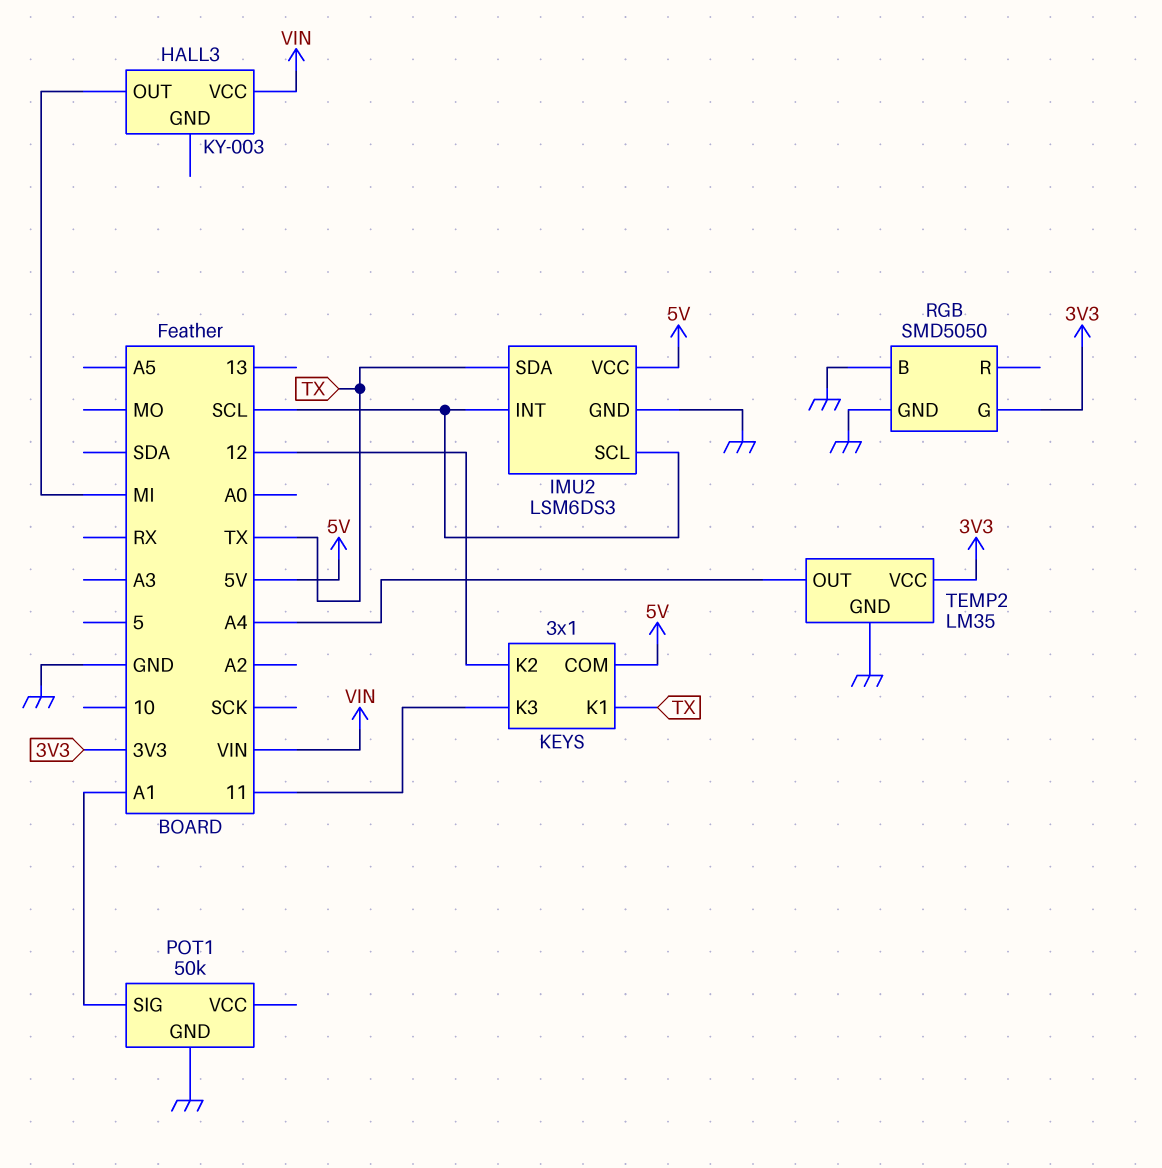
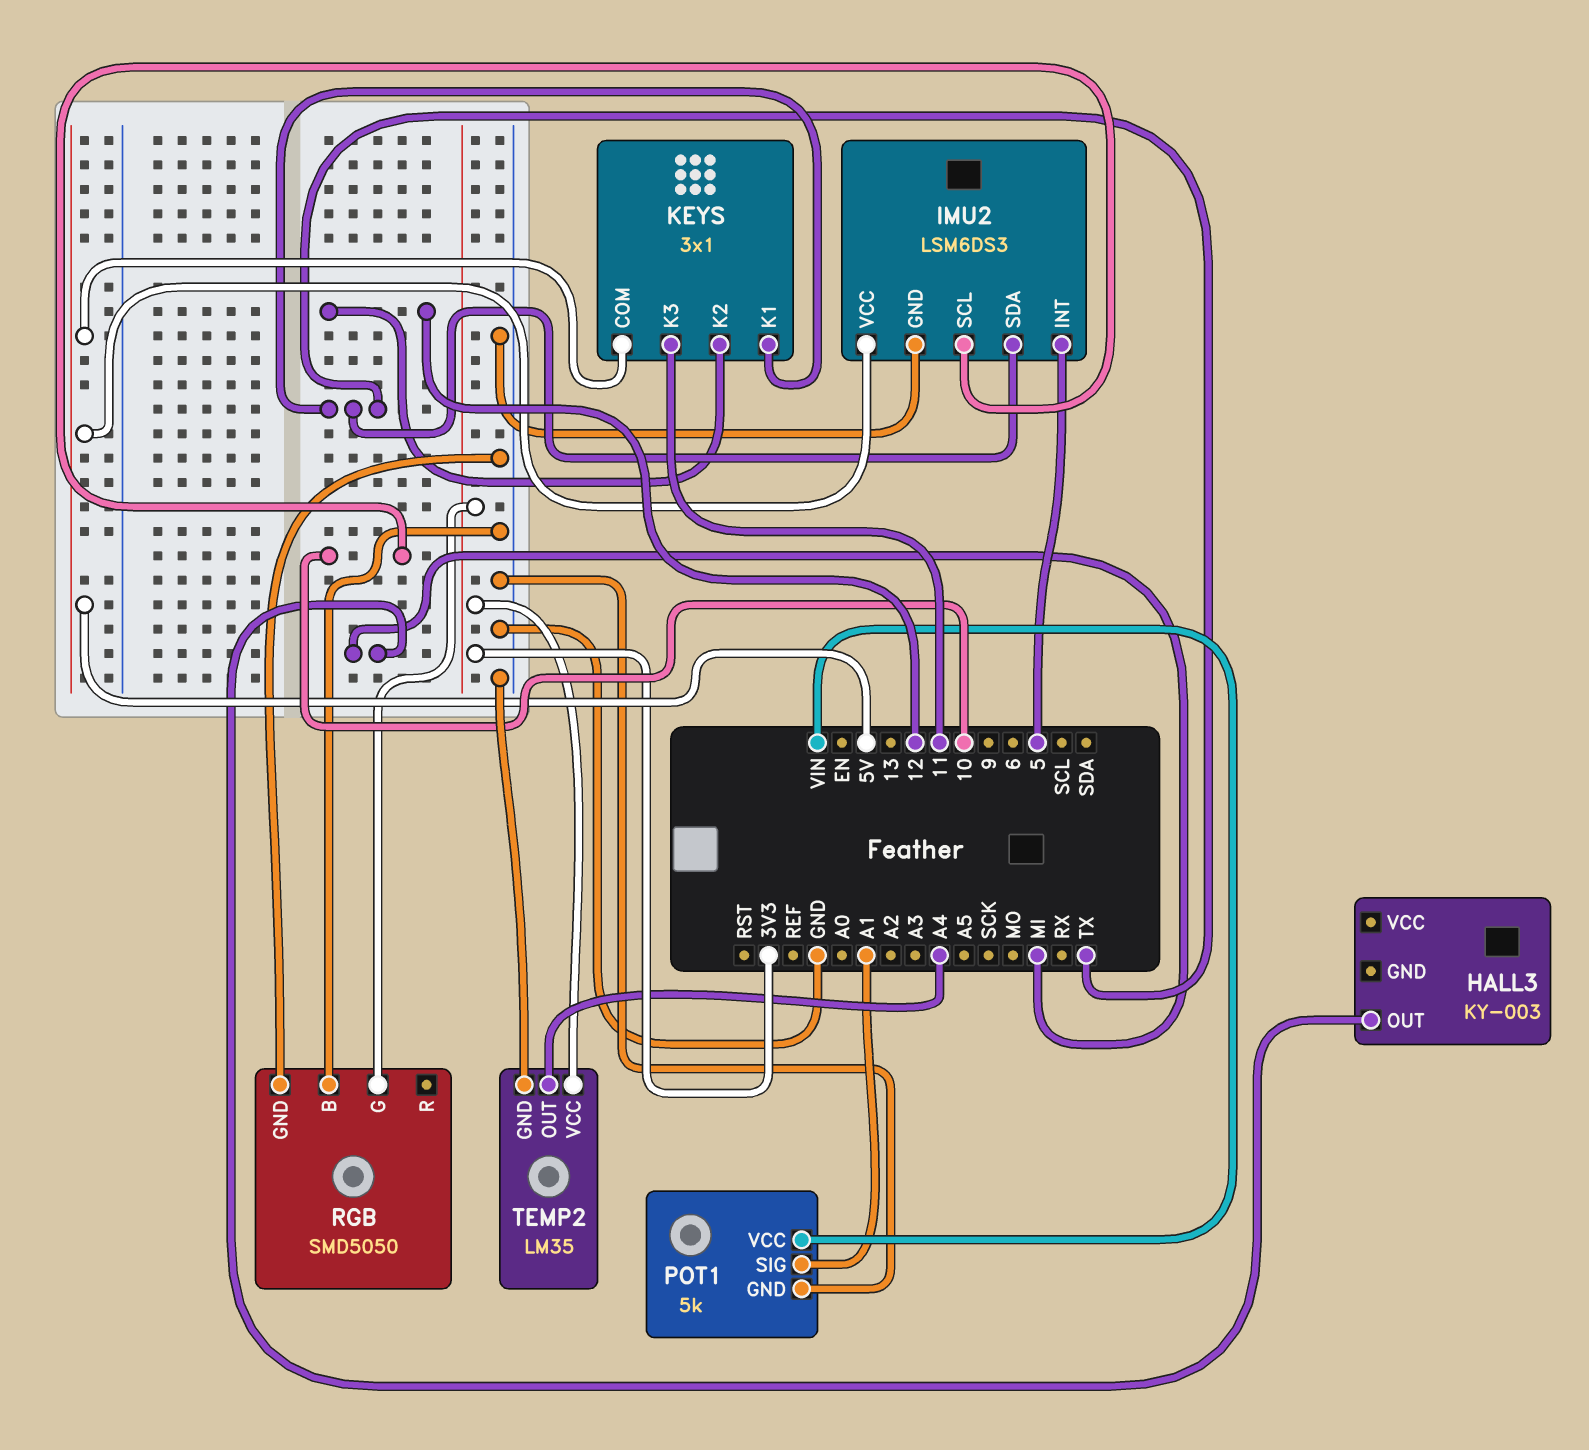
HALL3 pin VCC: VIN -> none
IMU2 pin INT: SCL -> 5
IMU2 pin SCL: SCL -> 10
POT1: 50k -> 5k
POT1 pin VCC: none -> VIN

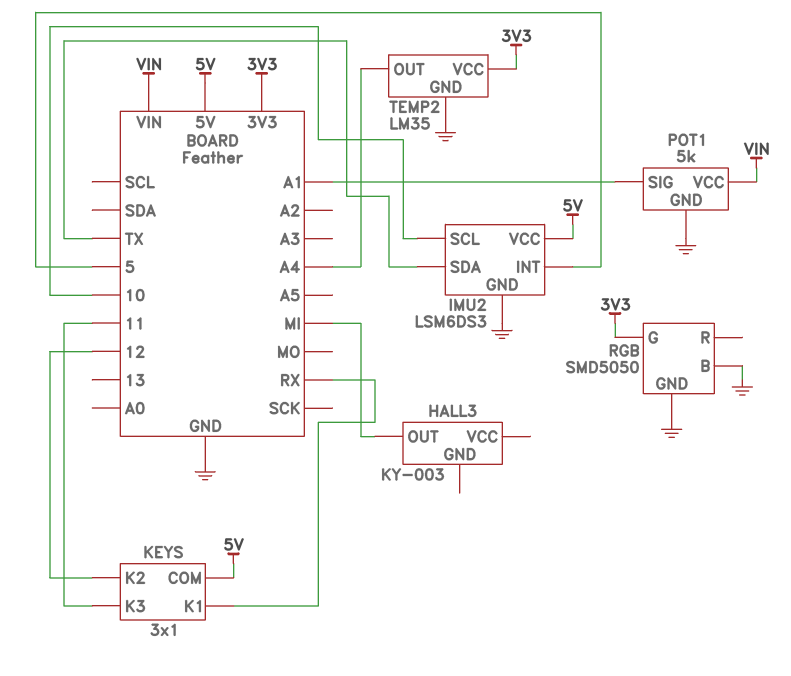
KEYS pin K1: TX -> RX

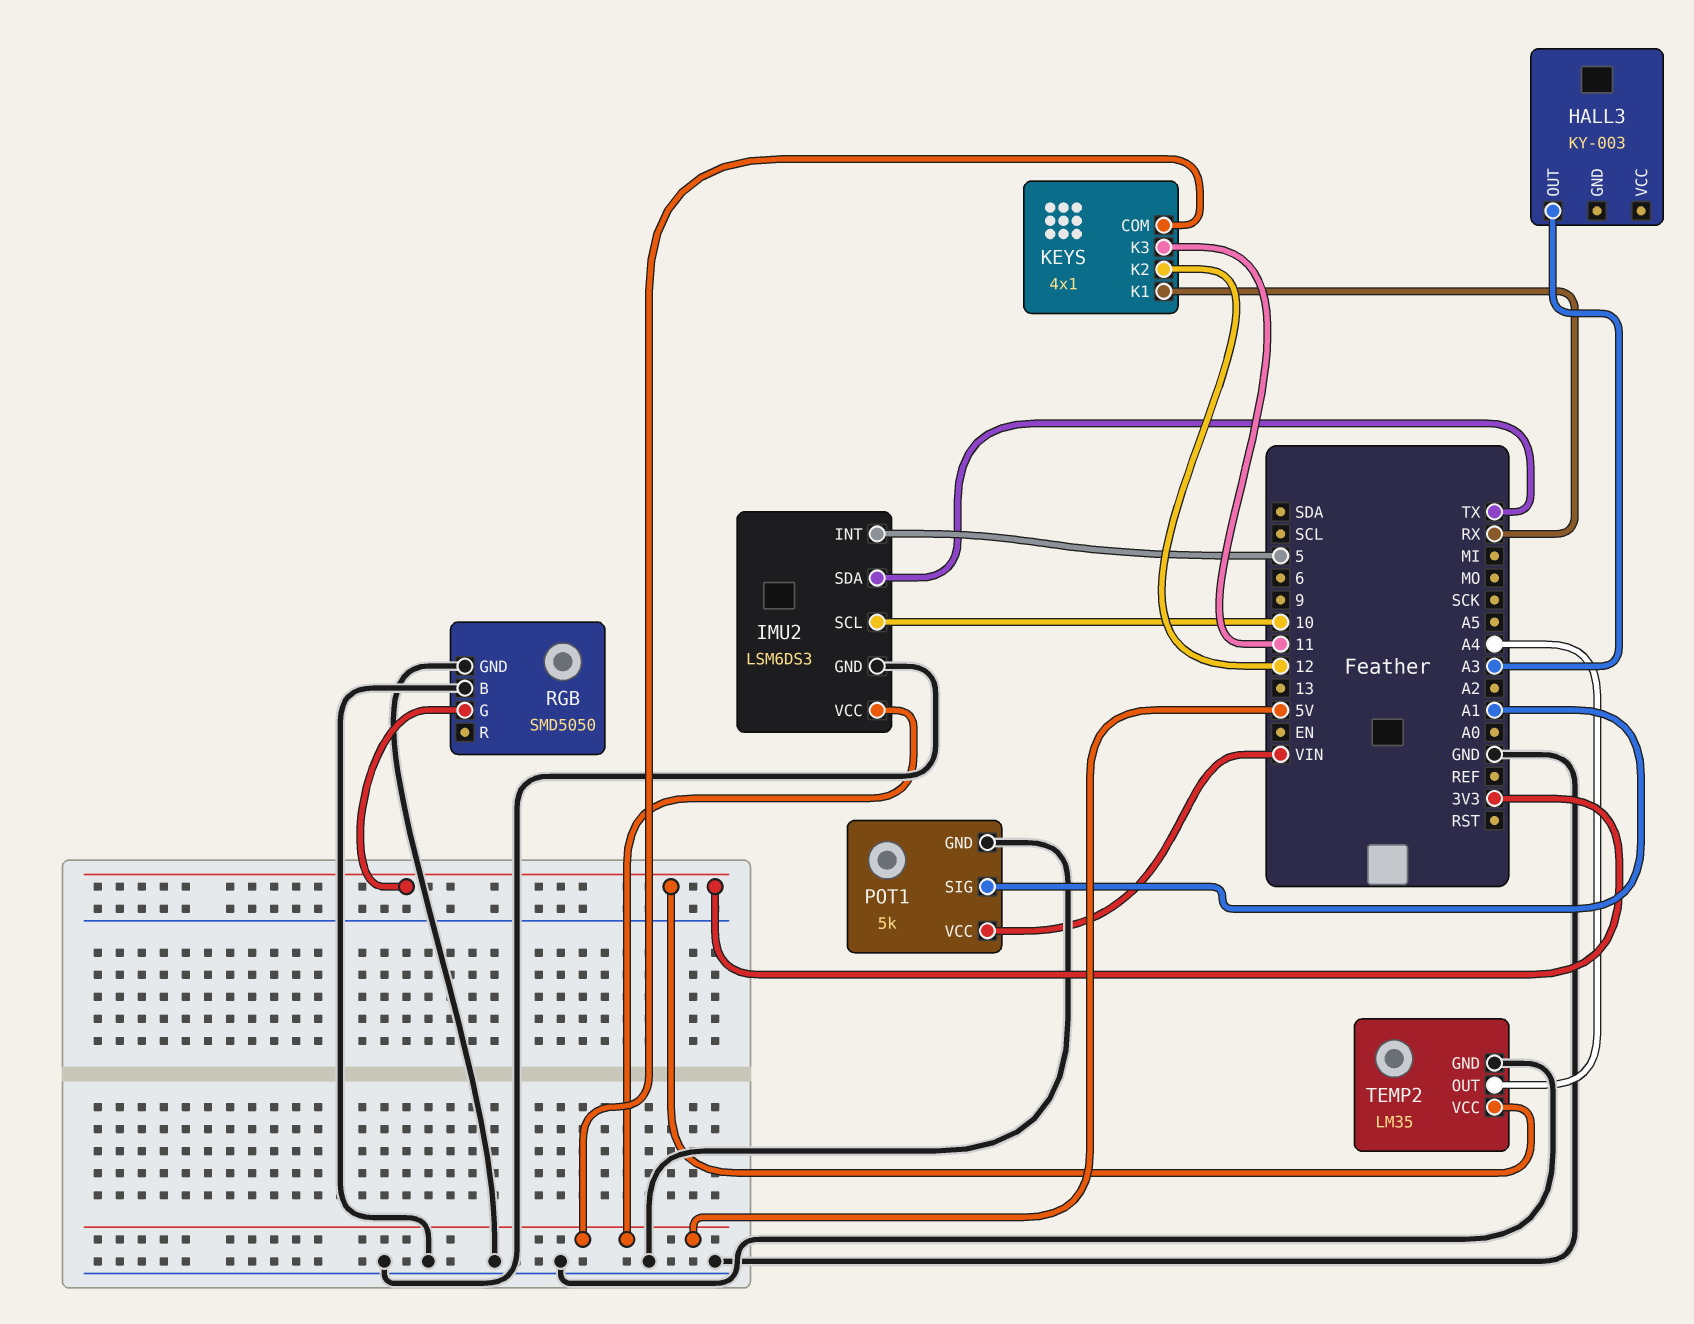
HALL3 pin OUT: MI -> A3
KEYS: 3x1 -> 4x1

